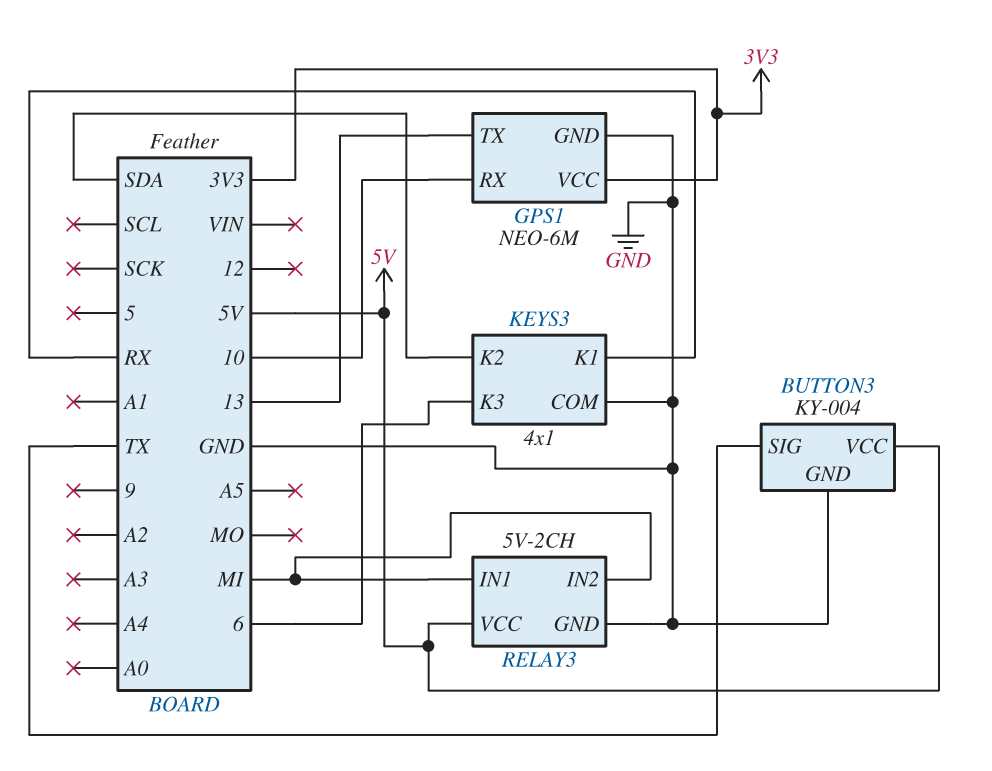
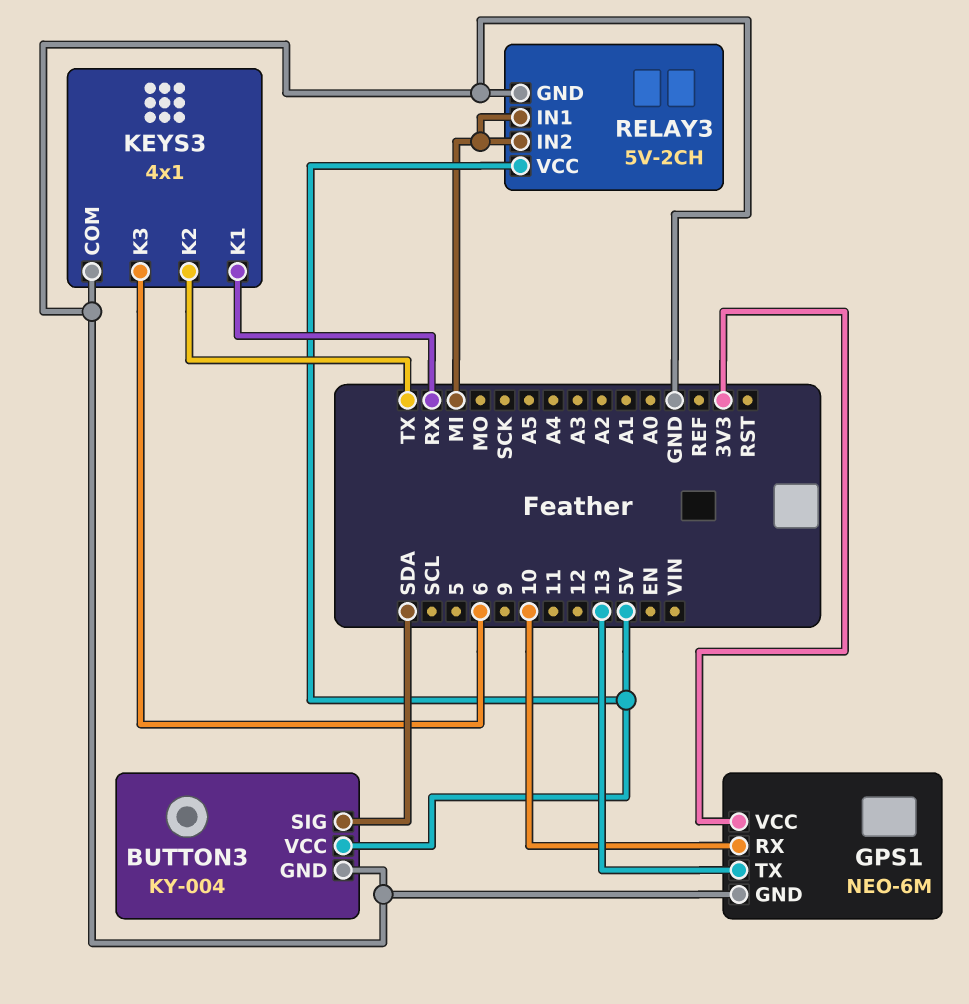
BUTTON3 pin SIG: TX -> SDA
KEYS3 pin K2: SDA -> TX

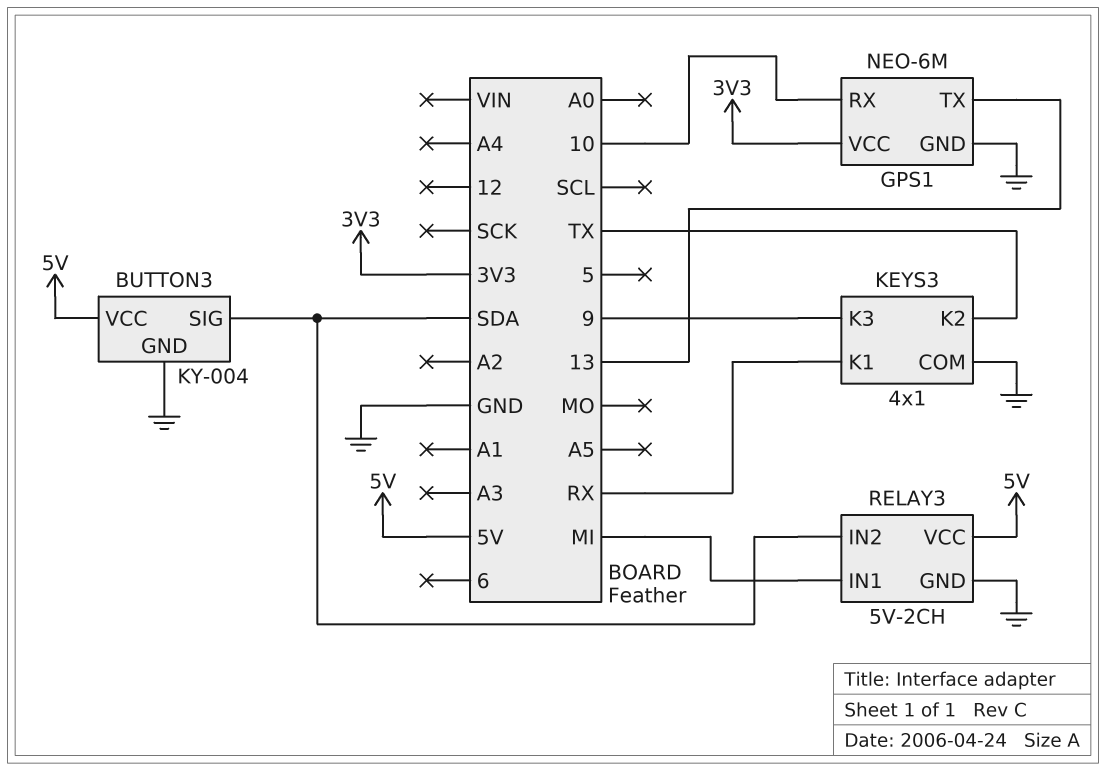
KEYS3 pin K3: 6 -> 9
RELAY3 pin IN2: MI -> SDA

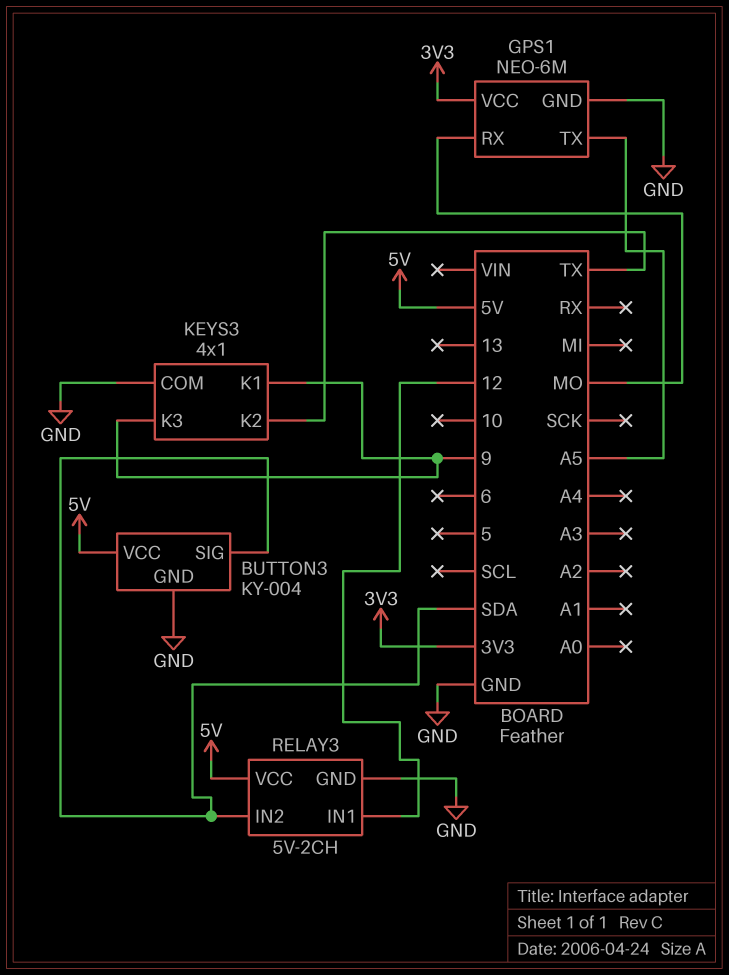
GPS1 pin RX: 10 -> MO
GPS1 pin TX: 13 -> A5
KEYS3 pin K1: RX -> 9
RELAY3 pin IN1: MI -> 12

